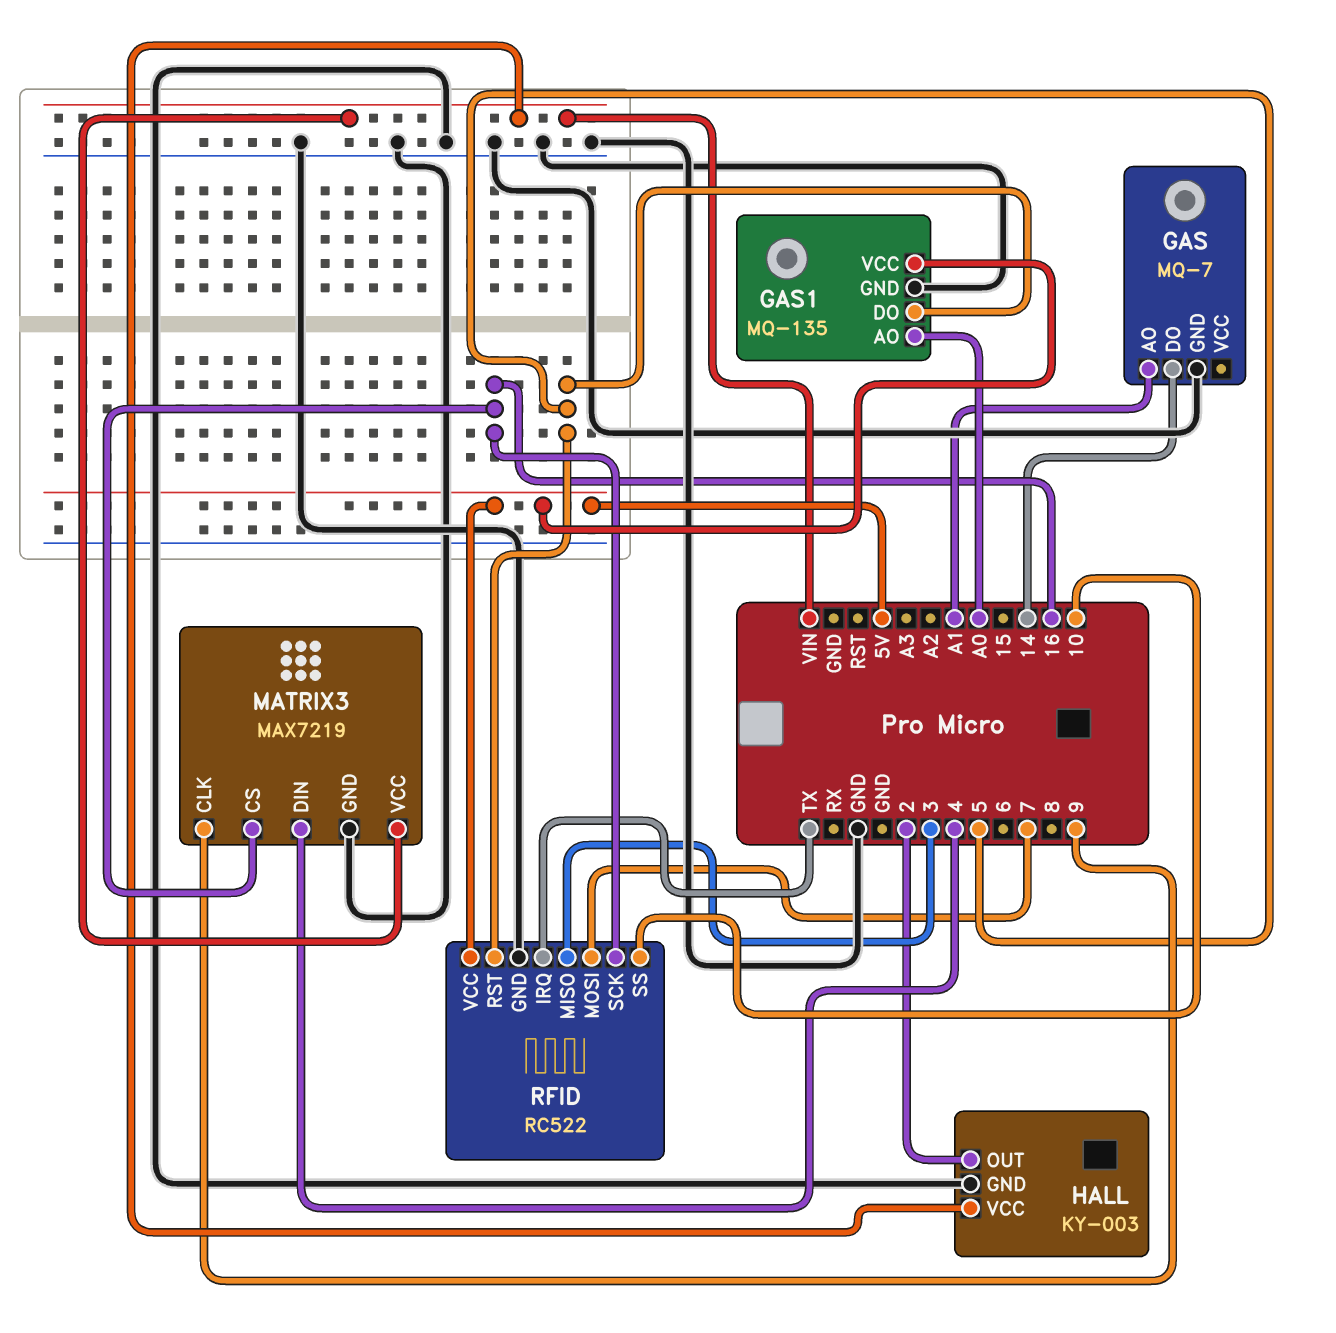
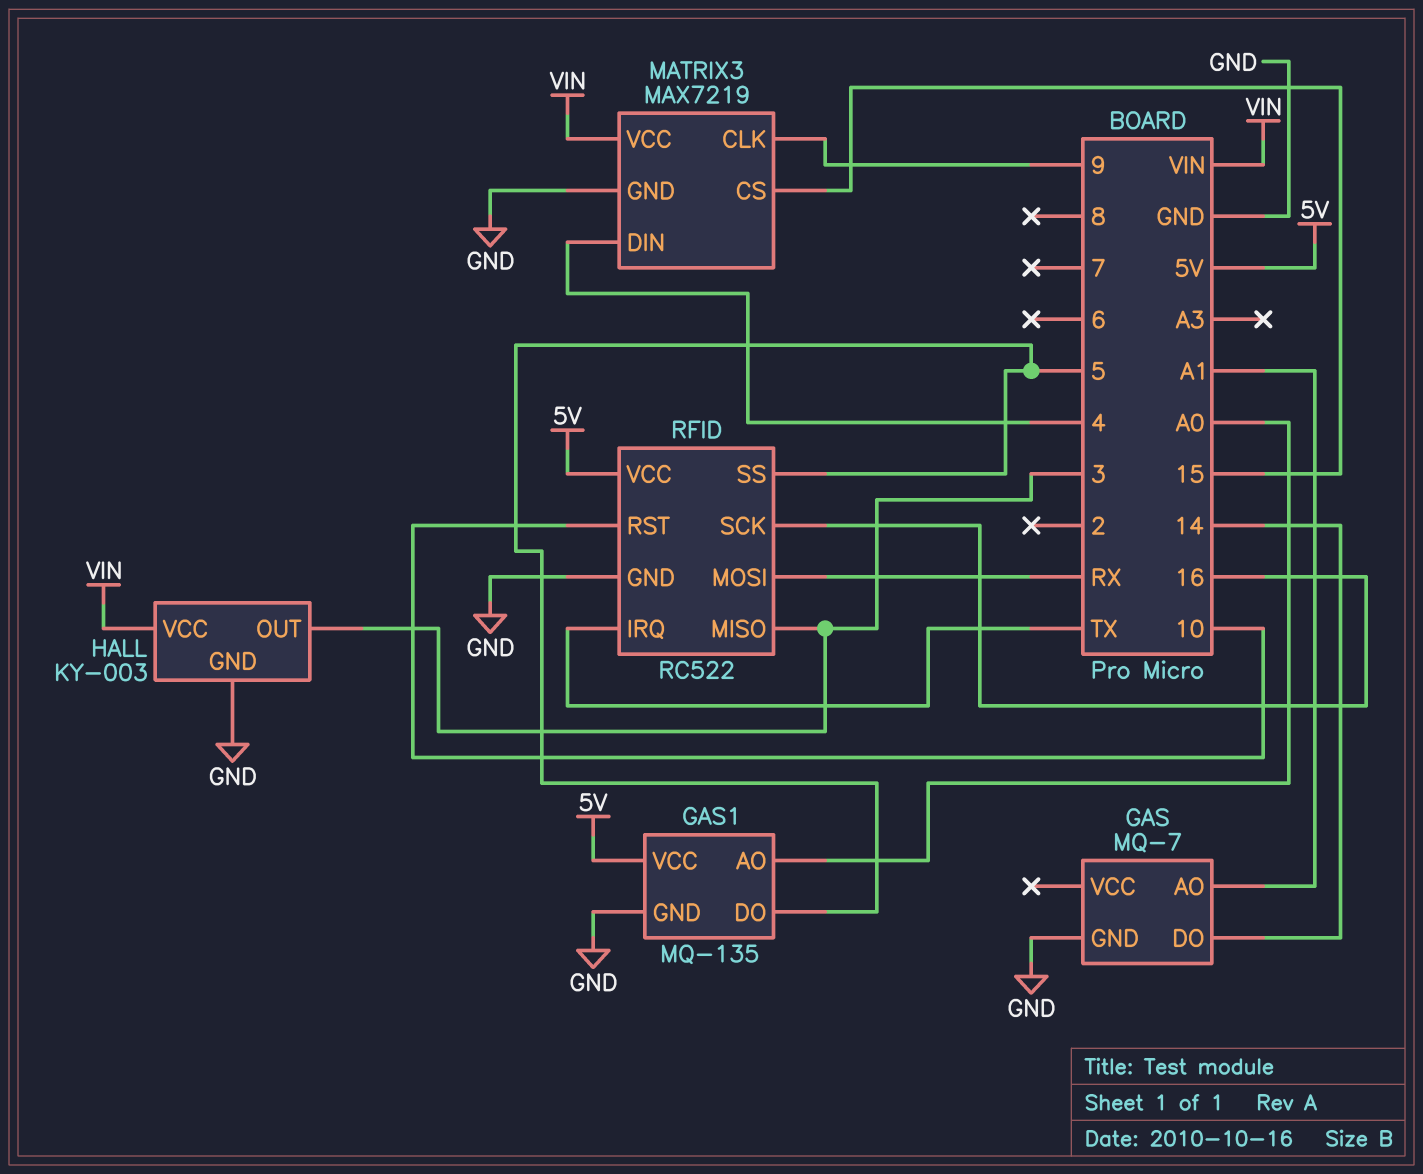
HALL pin OUT: 2 -> 3
MATRIX3 pin CS: 16 -> 15
RFID pin MOSI: 7 -> RX
RFID pin RST: 5 -> 10
RFID pin SS: 10 -> 5

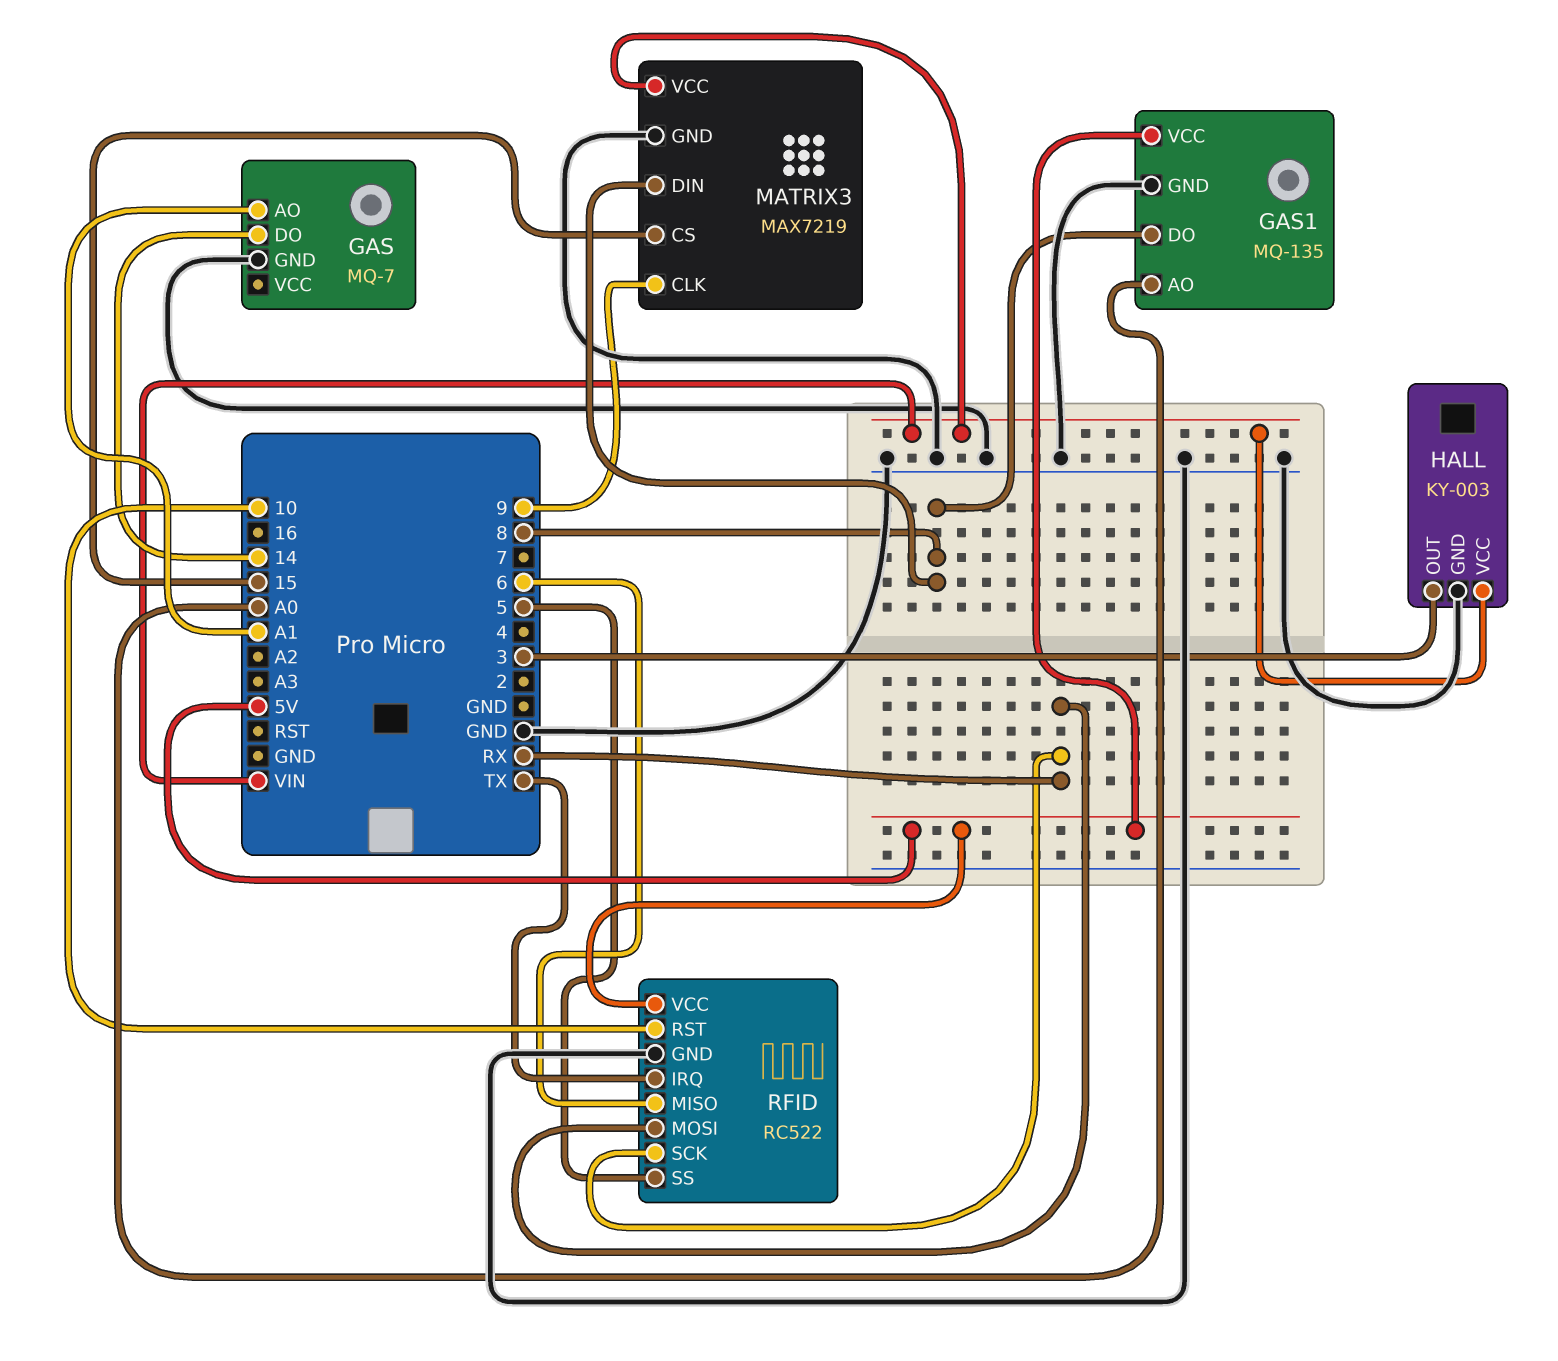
GAS1 pin DO: 5 -> 8
MATRIX3 pin DIN: 4 -> 8
RFID pin MISO: 3 -> 6
RFID pin SCK: 16 -> RX

